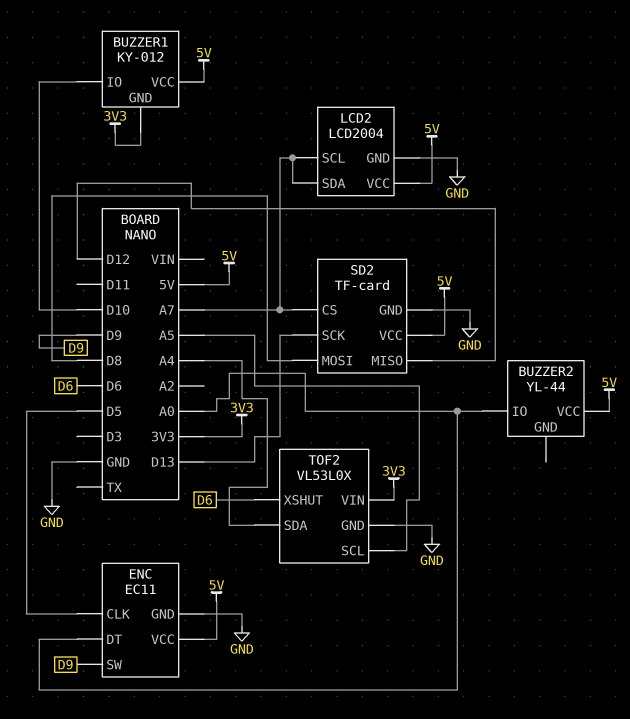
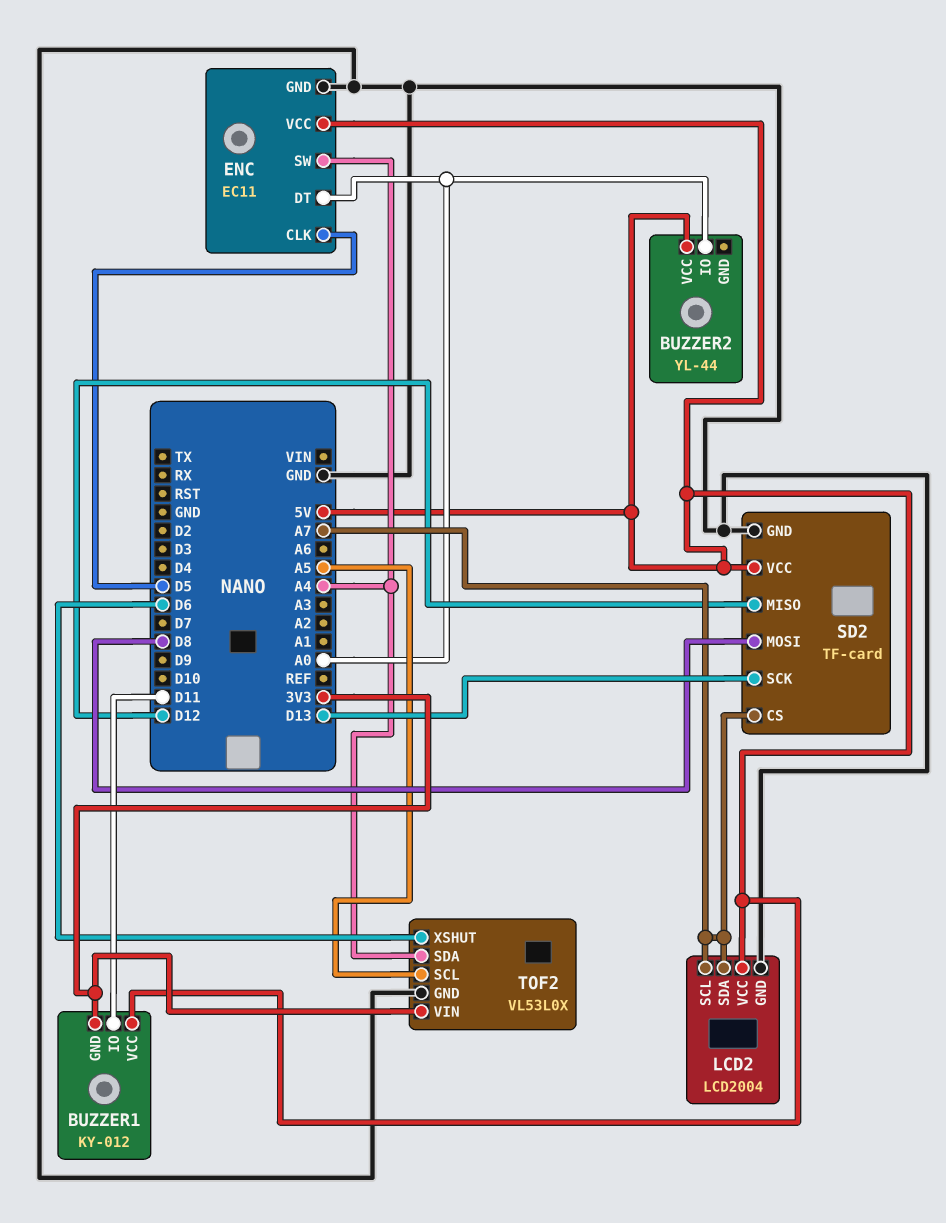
BUZZER1 pin IO: D10 -> D11
ENC pin SW: D9 -> A4

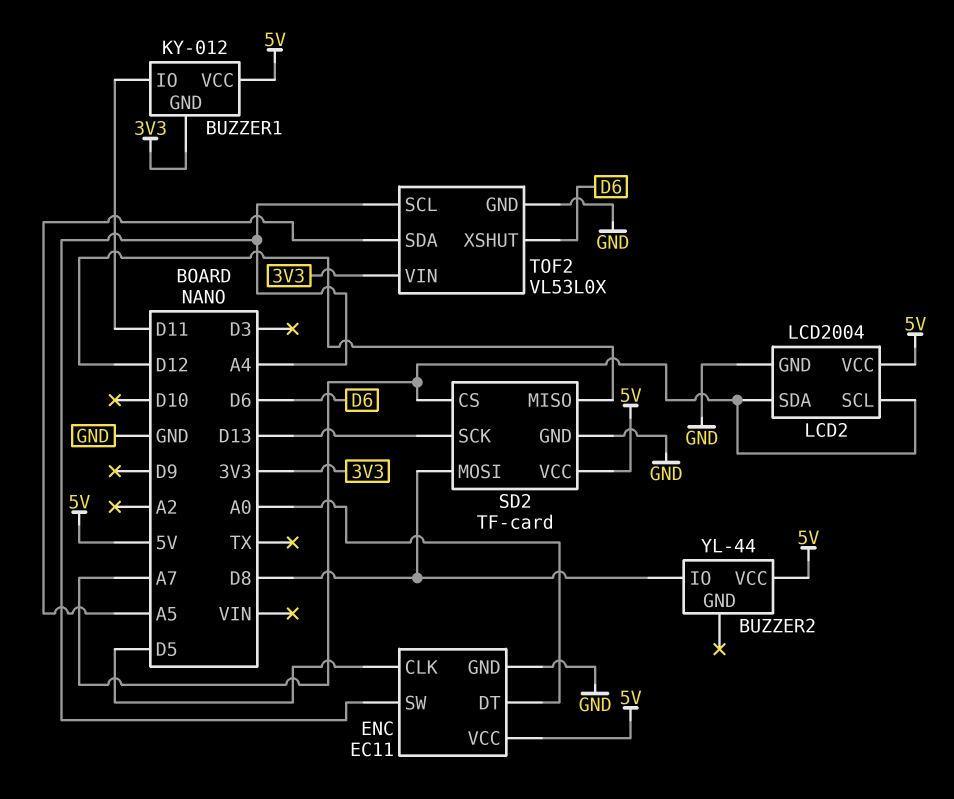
BUZZER2 pin IO: A0 -> D8
TOF2 pin SCL: A5 -> A4
TOF2 pin SDA: A4 -> A5

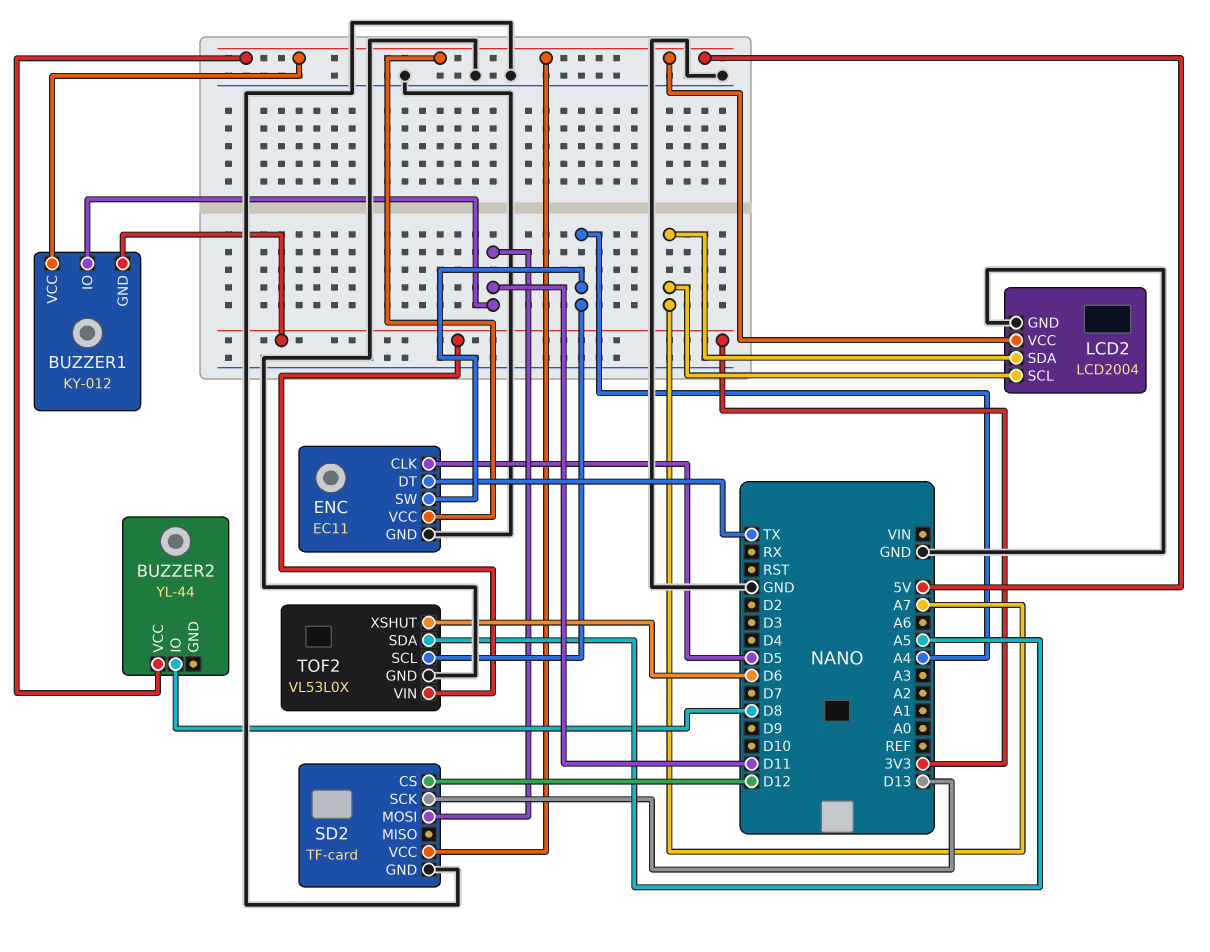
ENC pin DT: A0 -> TX
SD2 pin CS: A7 -> D12
SD2 pin MISO: D12 -> none
SD2 pin MOSI: D8 -> D11

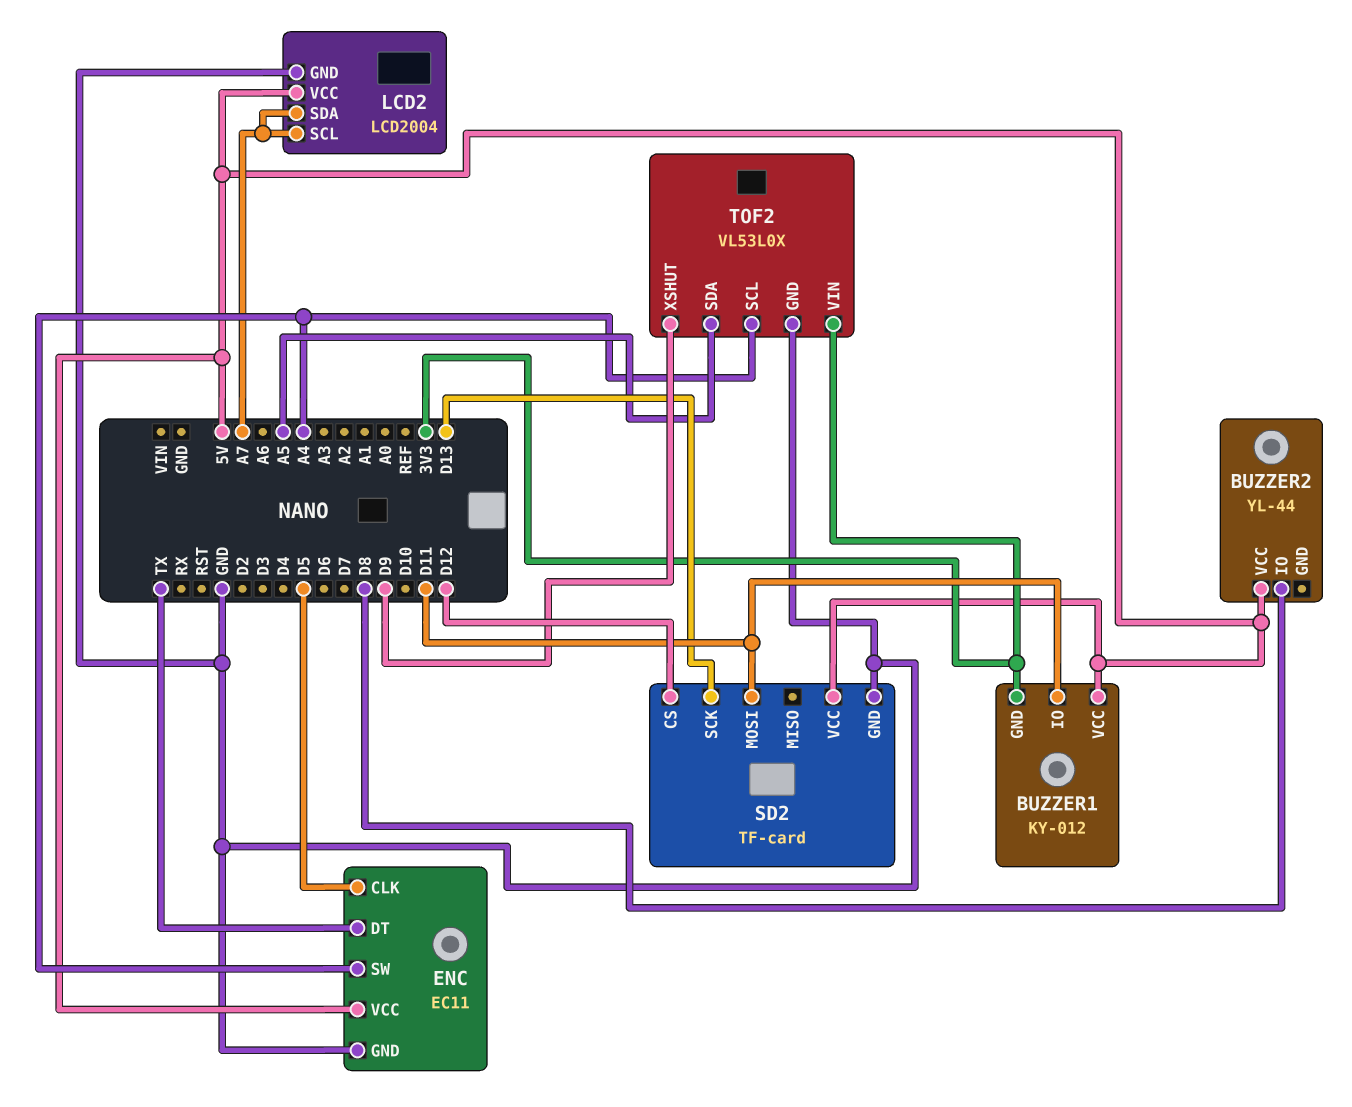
TOF2 pin XSHUT: D6 -> D9

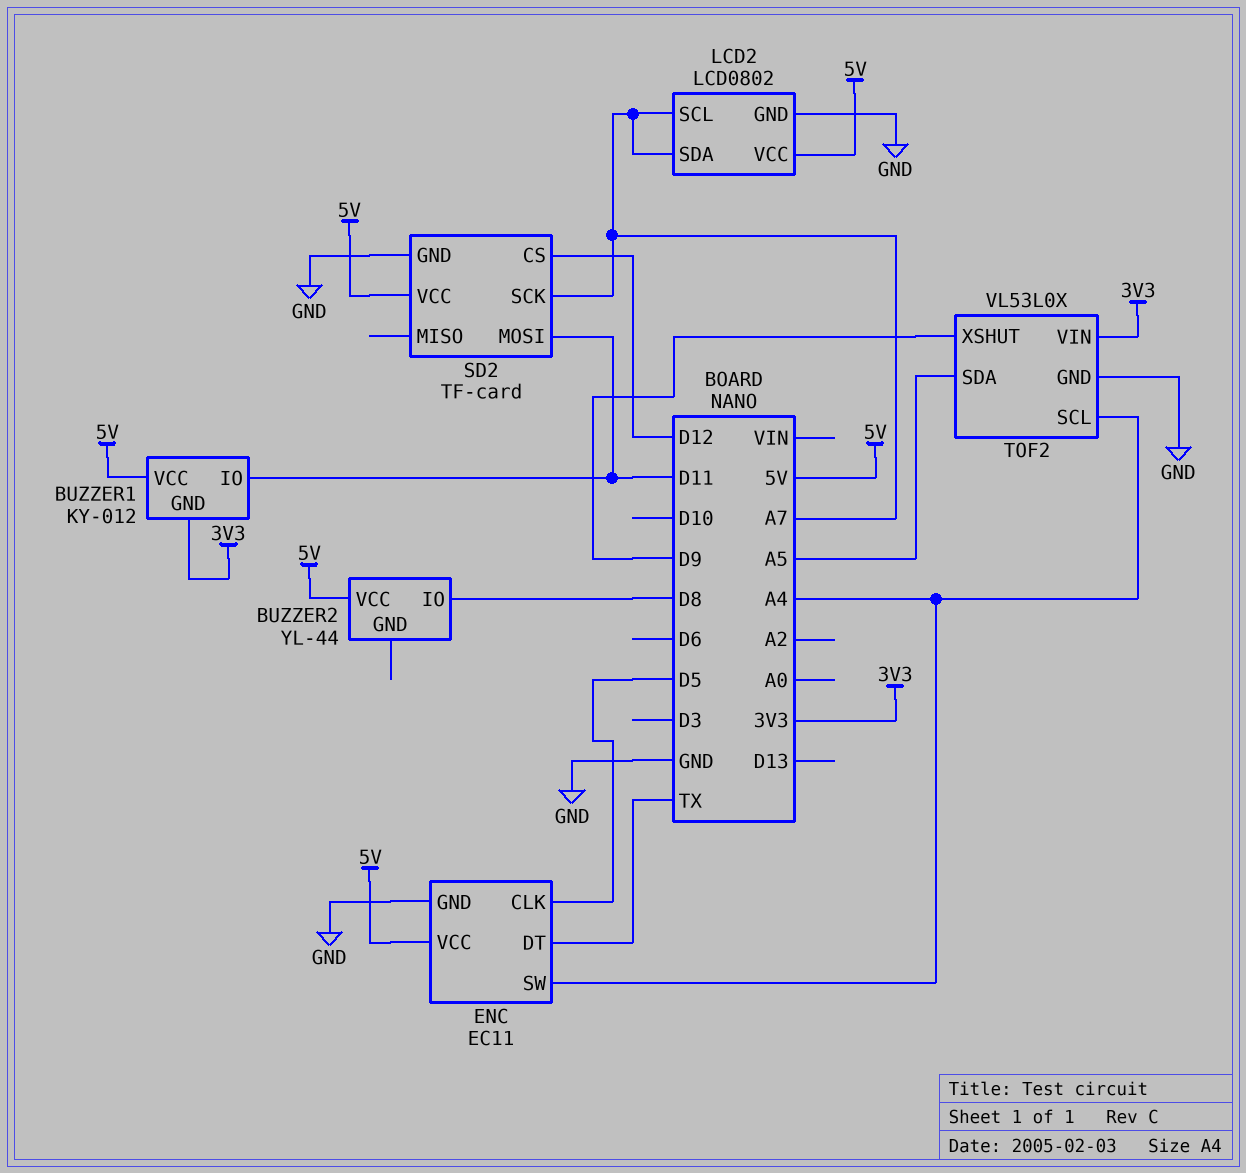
LCD2: LCD2004 -> LCD0802
SD2 pin SCK: D13 -> A7

